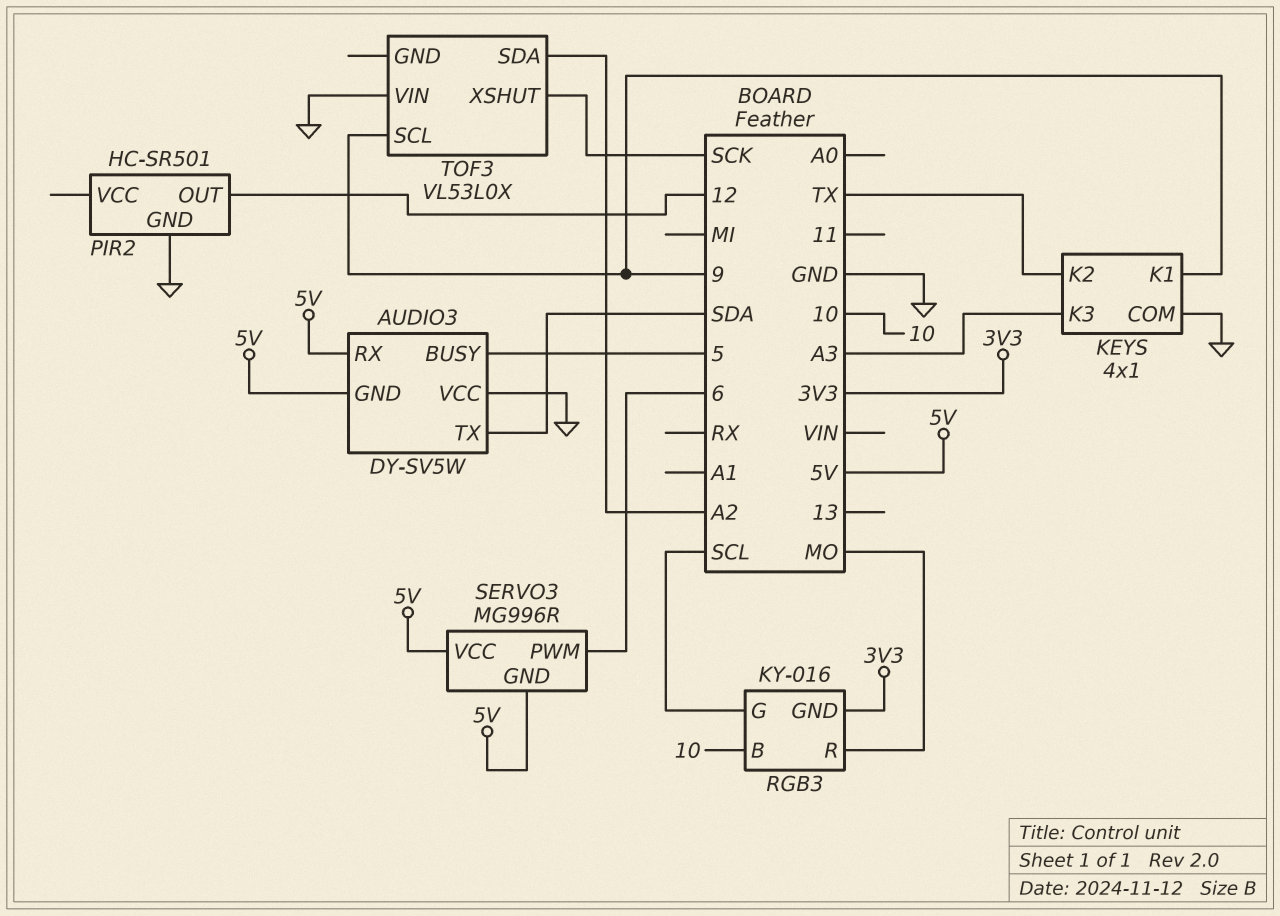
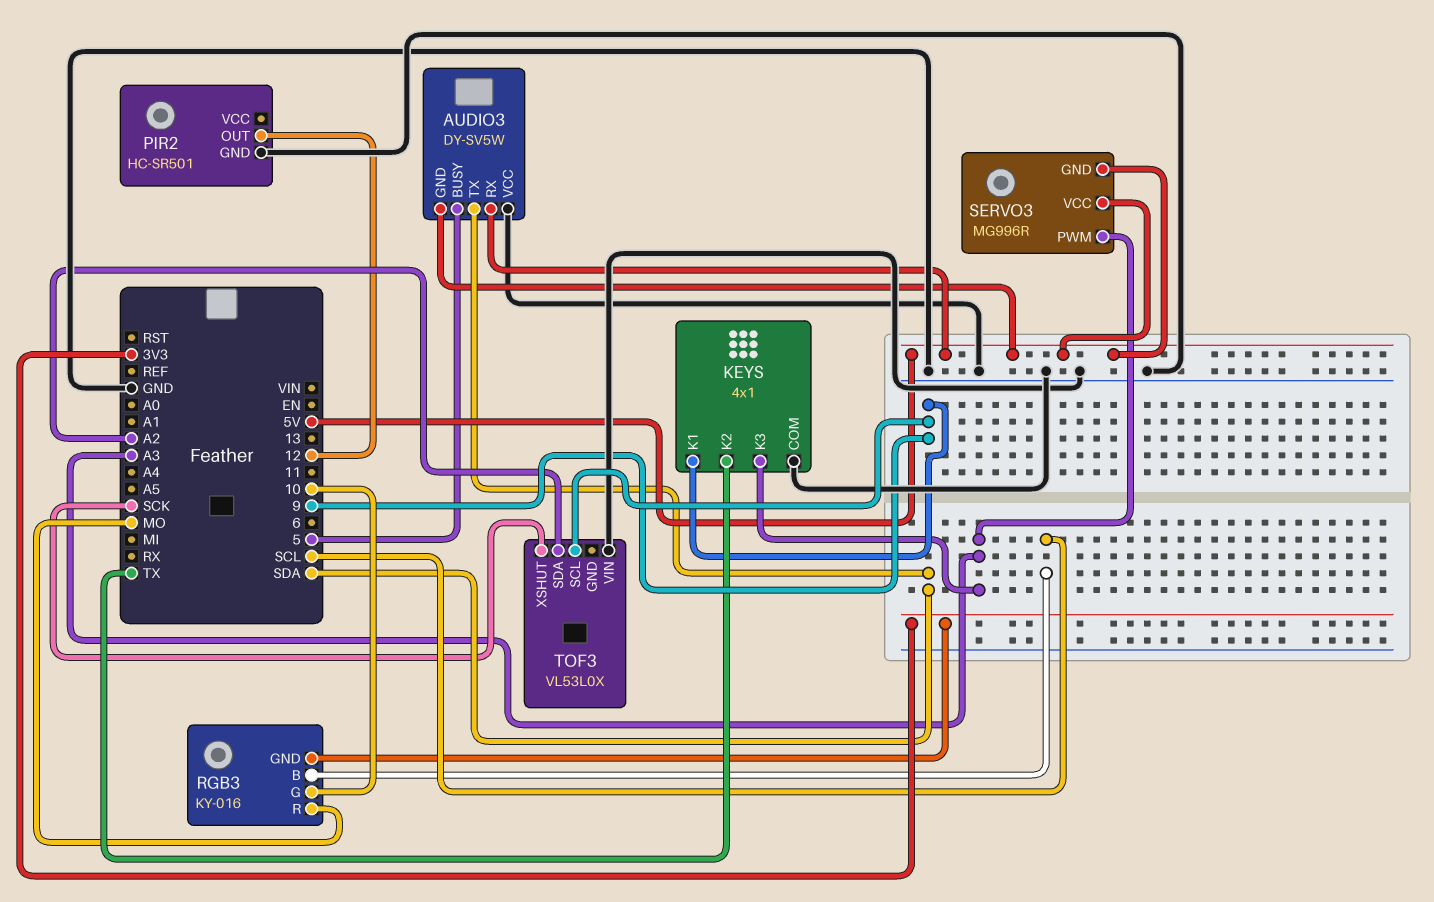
RGB3 pin B: 10 -> SCL
RGB3 pin G: SCL -> 10
SERVO3 pin PWM: 6 -> A3

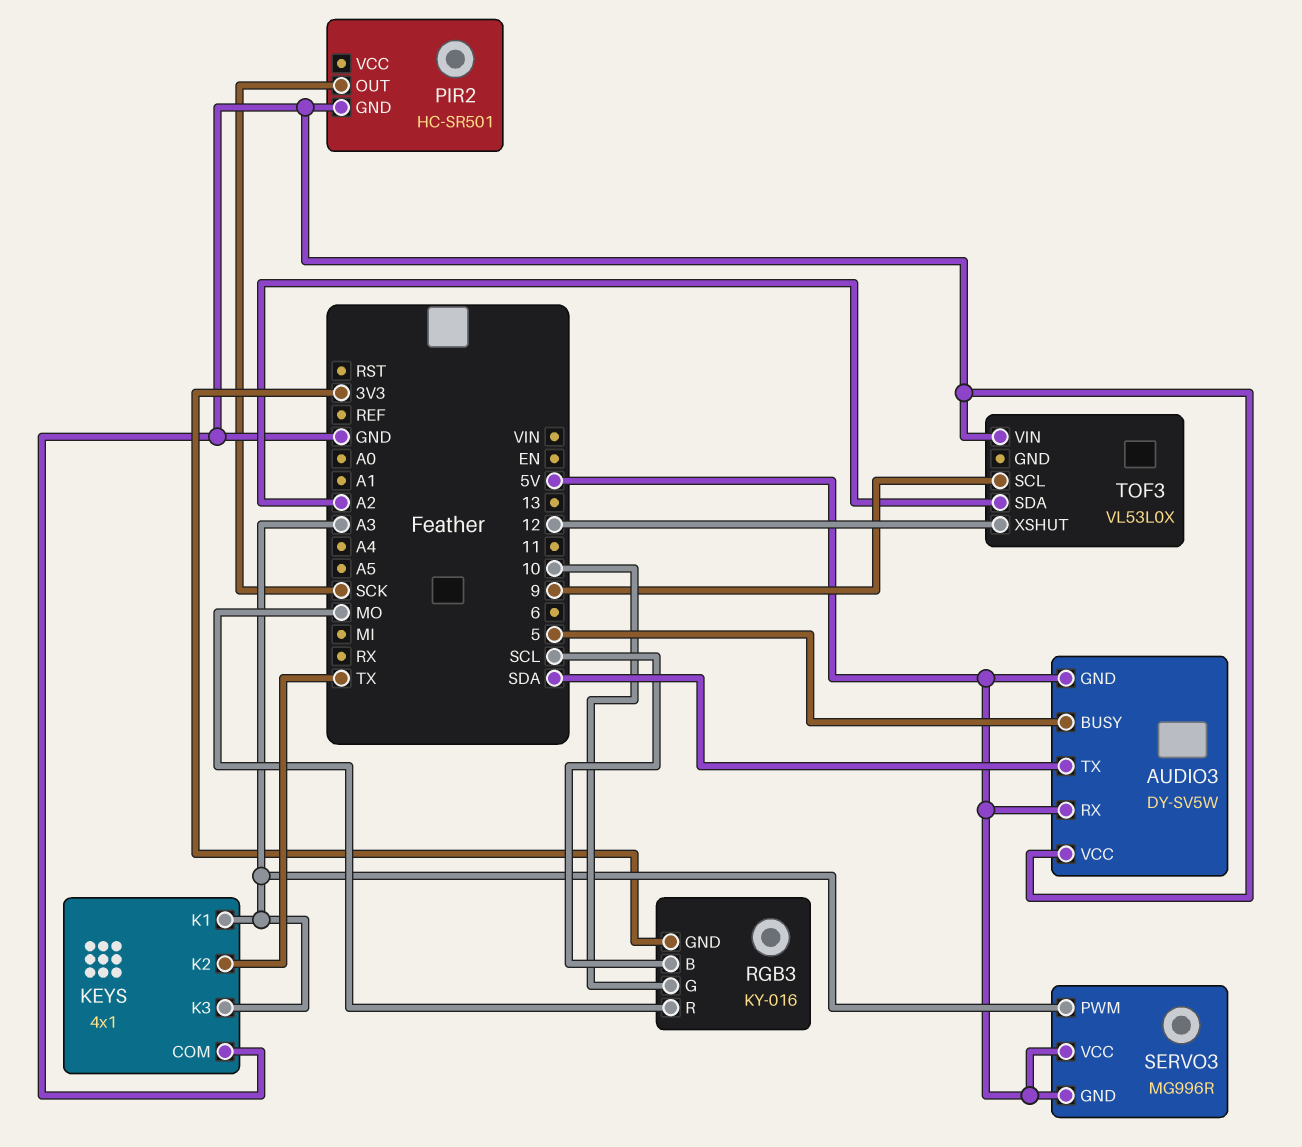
KEYS pin K1: 9 -> A3
PIR2 pin OUT: 12 -> SCK
TOF3 pin XSHUT: SCK -> 12

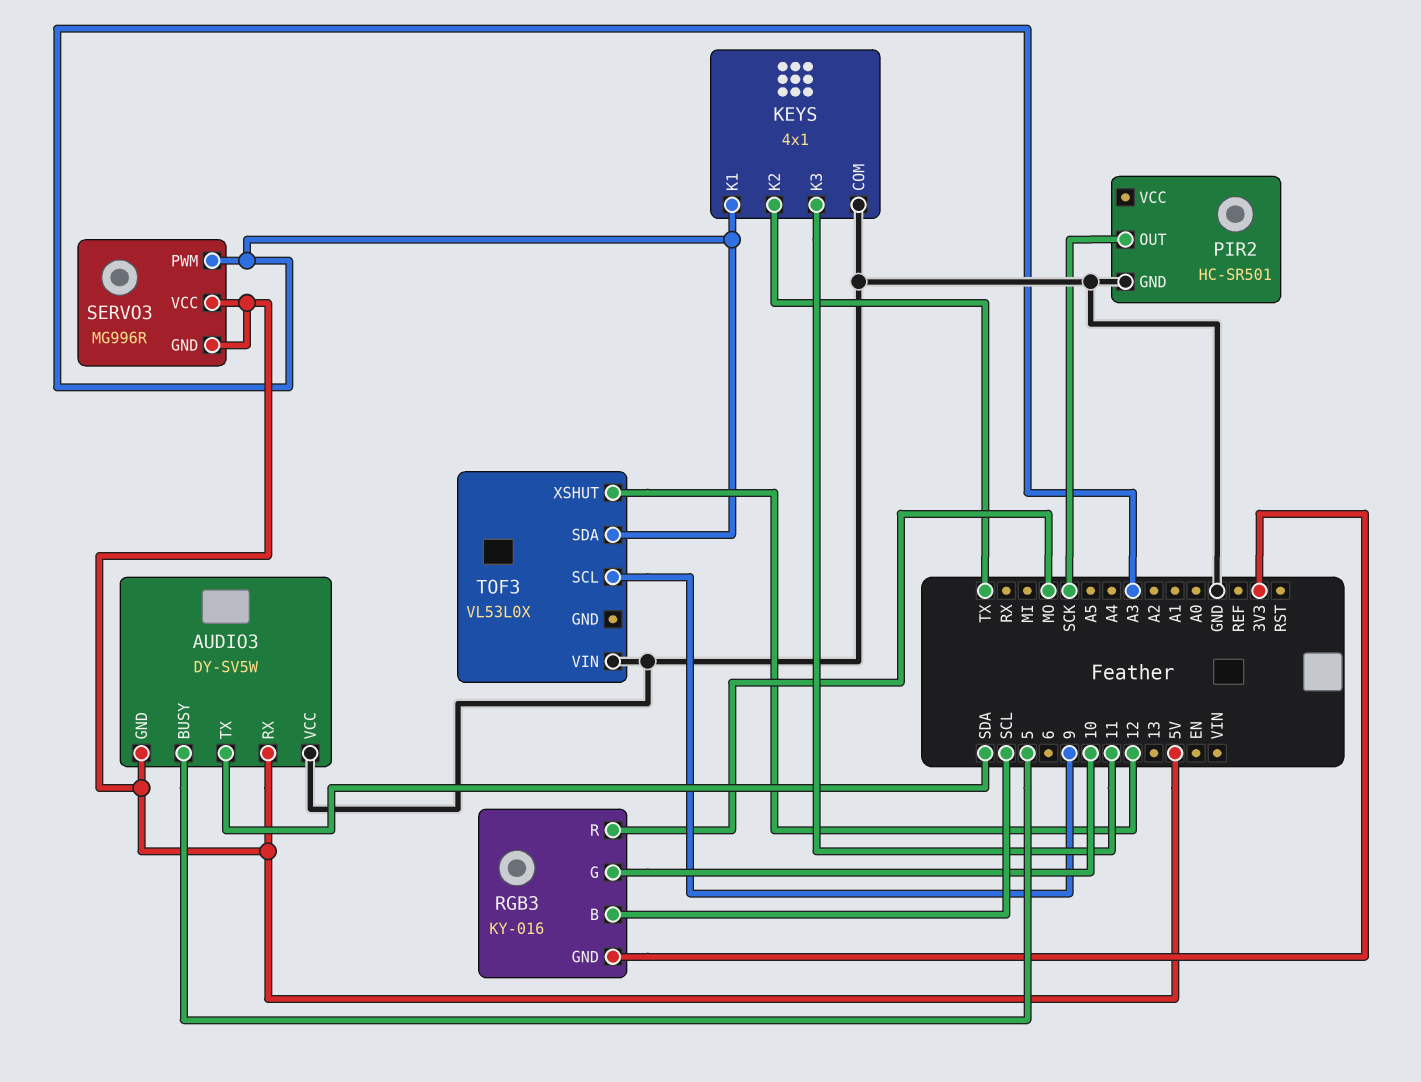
KEYS pin K3: A3 -> 11
TOF3 pin SDA: A2 -> A3

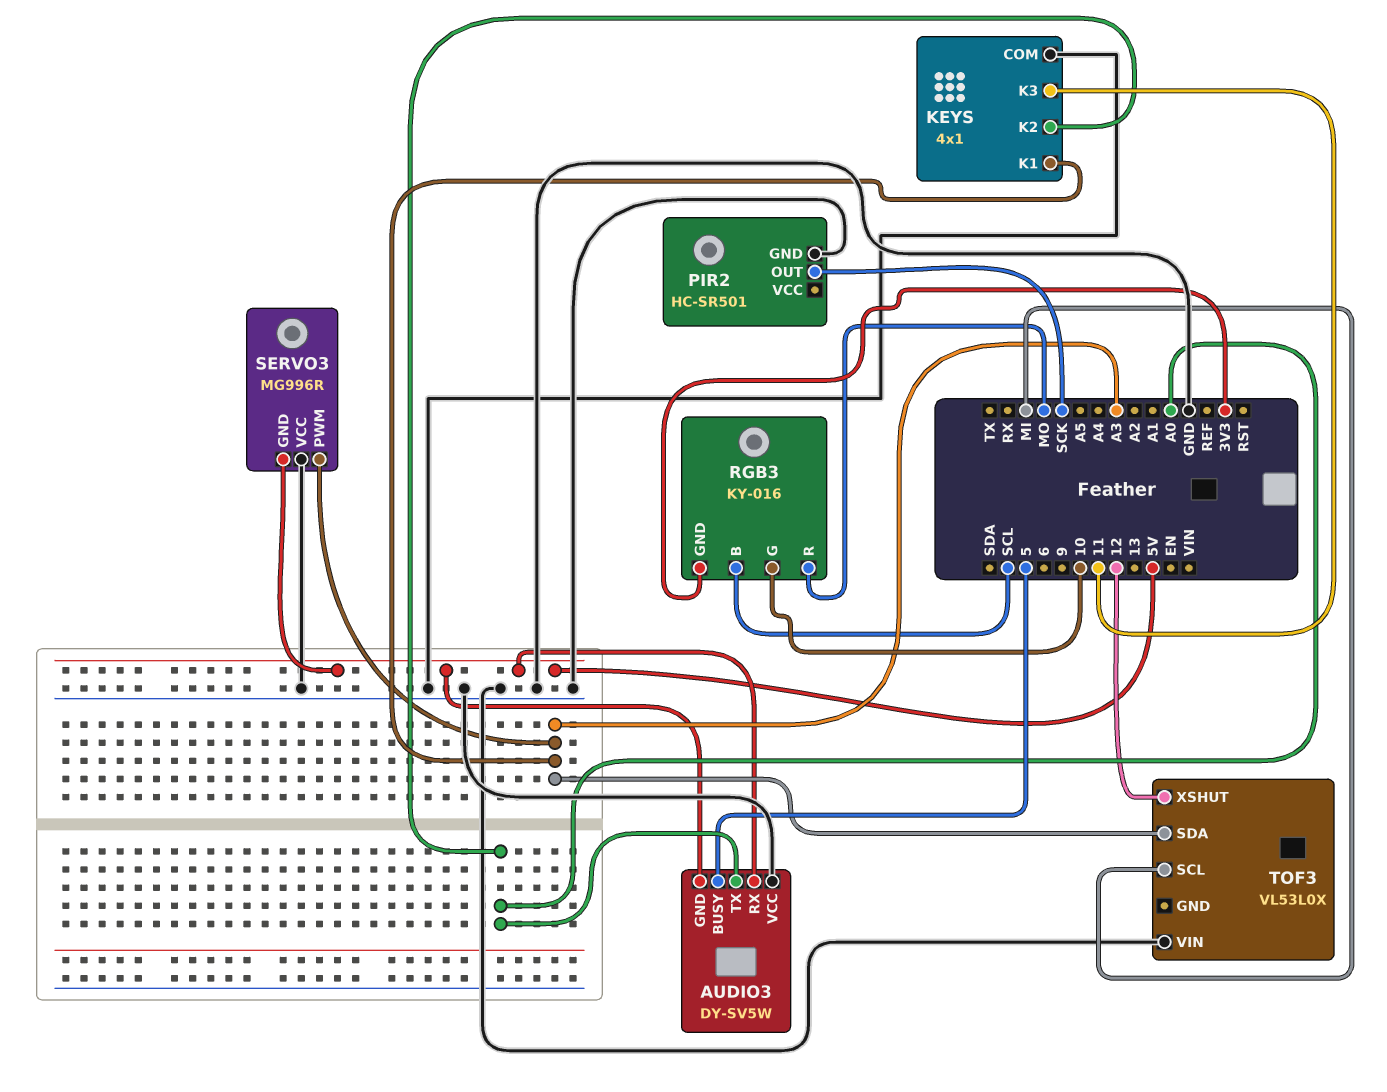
AUDIO3 pin TX: SDA -> A0
KEYS pin K2: TX -> A0
SERVO3 pin VCC: 5V -> GND
TOF3 pin SCL: 9 -> MI

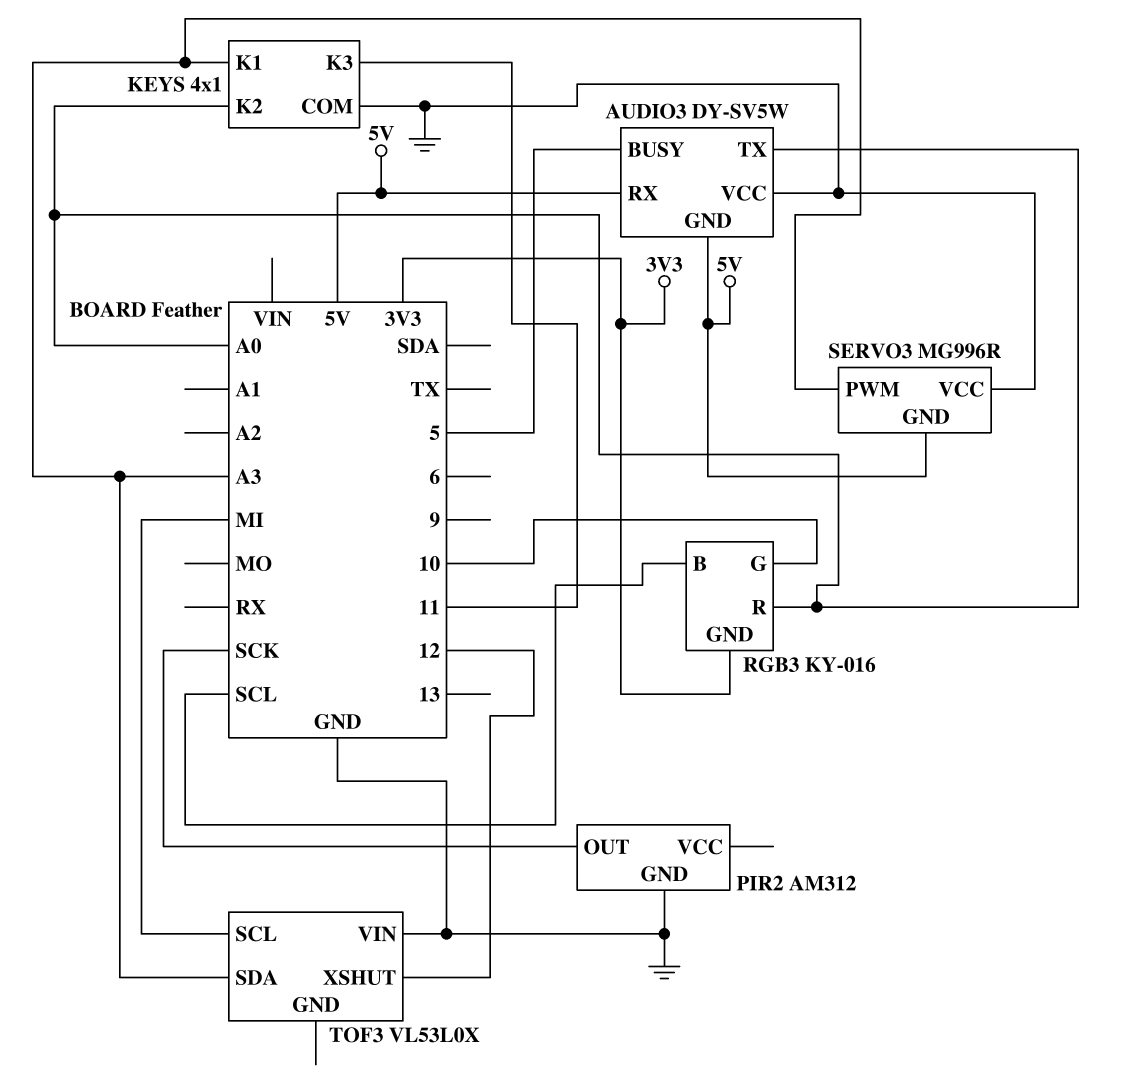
PIR2: HC-SR501 -> AM312
RGB3 pin R: MO -> A0

